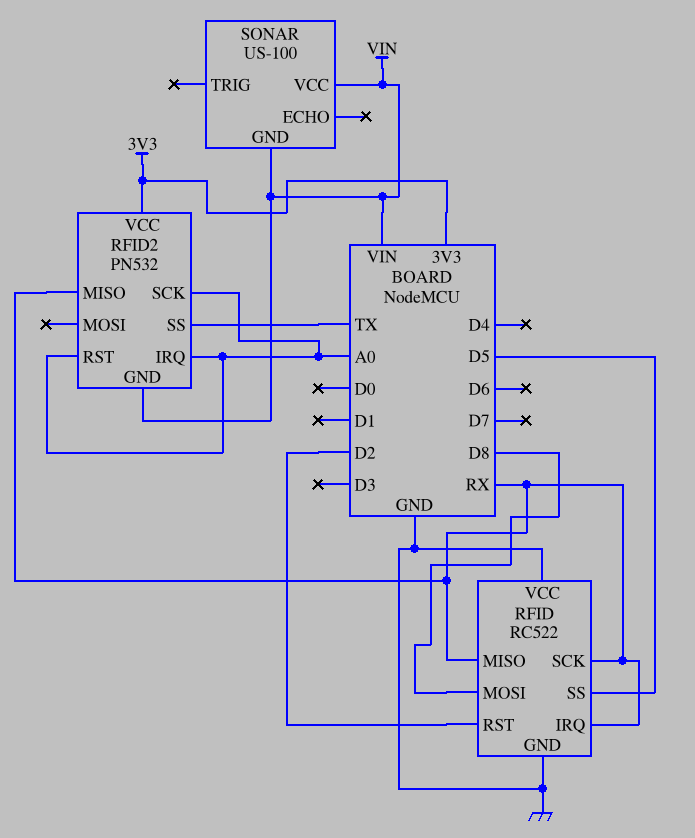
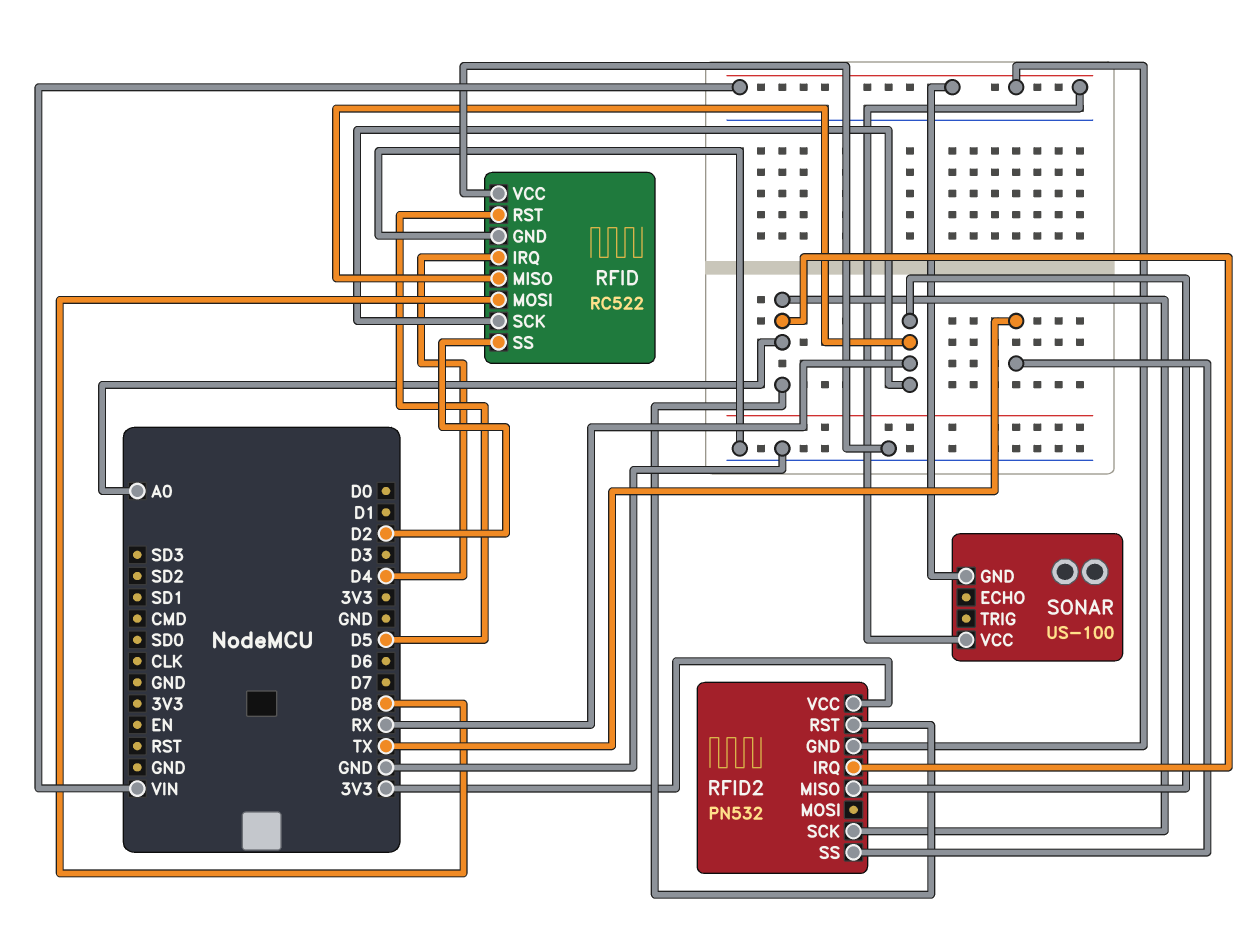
RFID pin IRQ: RX -> D4
RFID pin RST: D2 -> D5
RFID pin SS: D5 -> D2

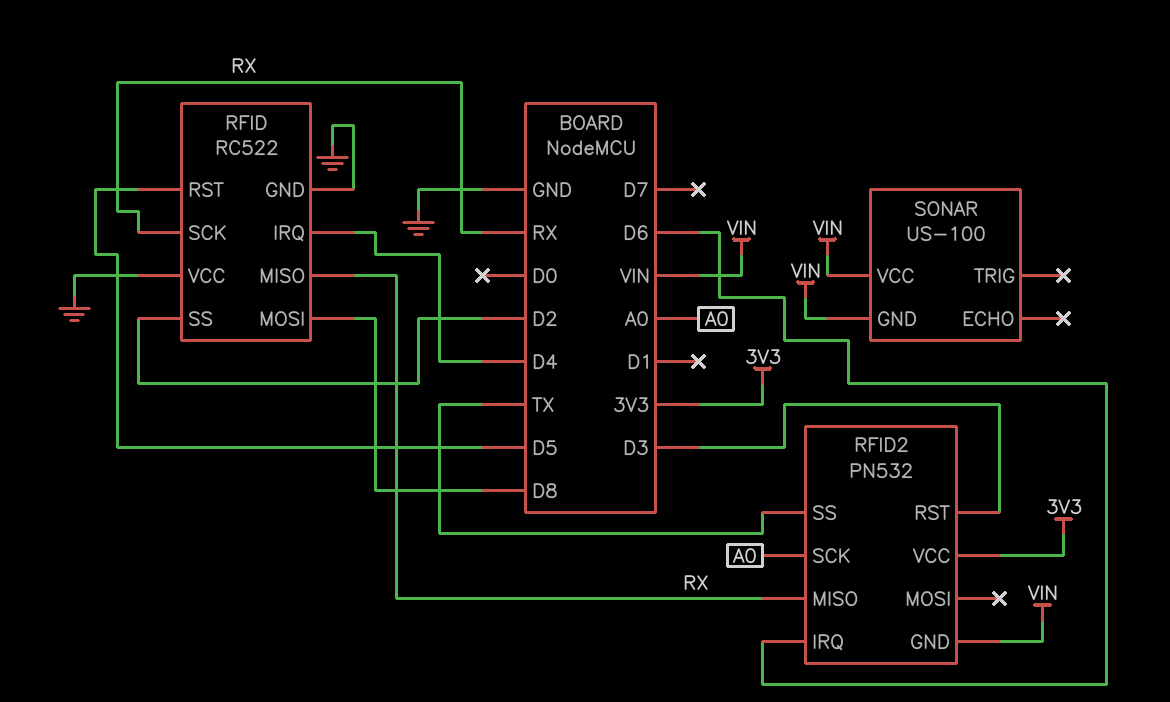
RFID2 pin IRQ: A0 -> D6
RFID2 pin RST: A0 -> D3

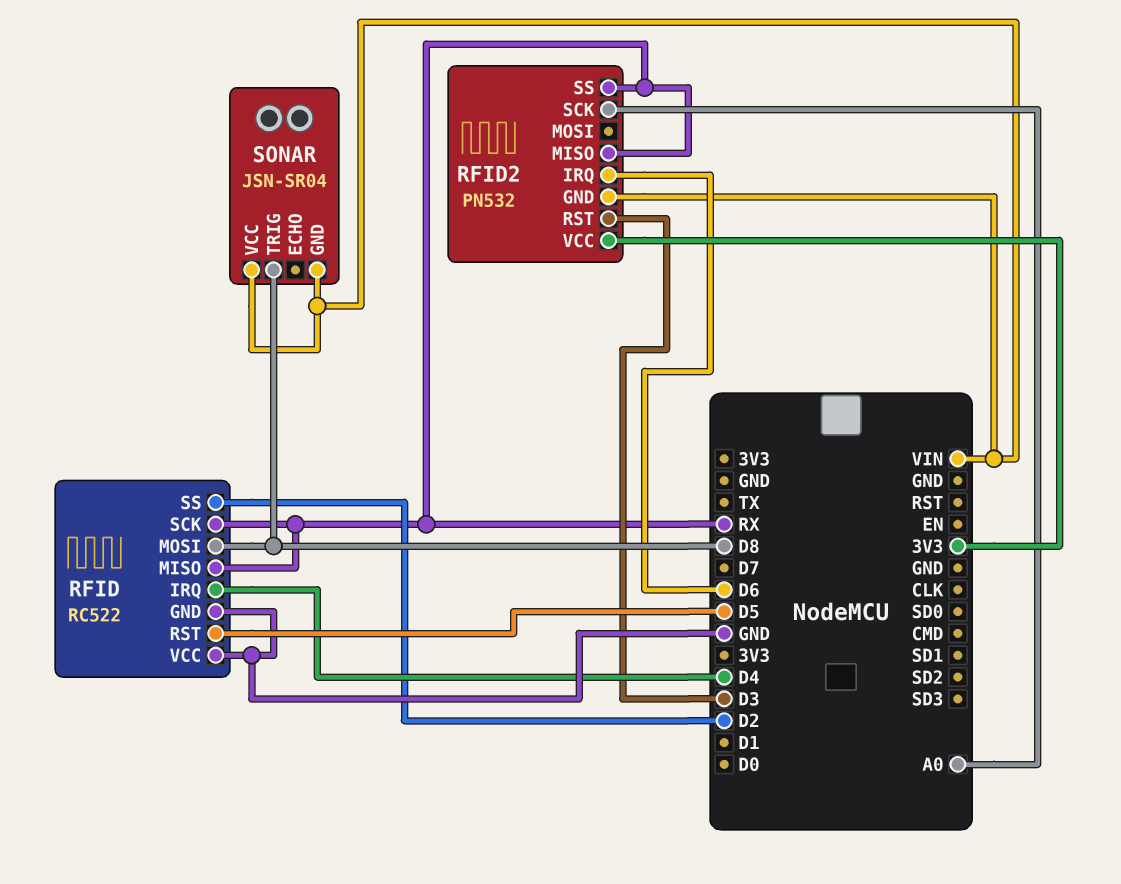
RFID2 pin SS: TX -> RX
SONAR: US-100 -> JSN-SR04
SONAR pin TRIG: none -> D8

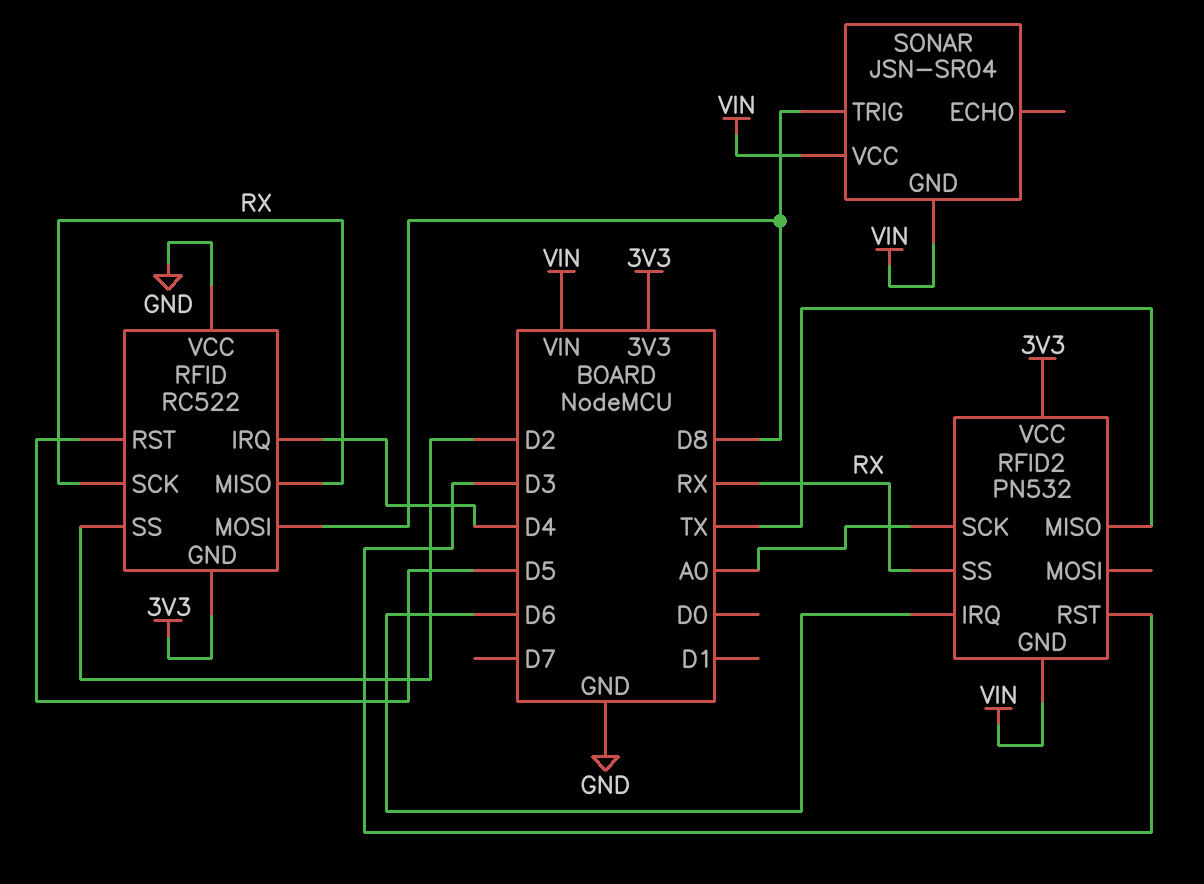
RFID pin GND: GND -> 3V3
RFID2 pin MISO: RX -> TX

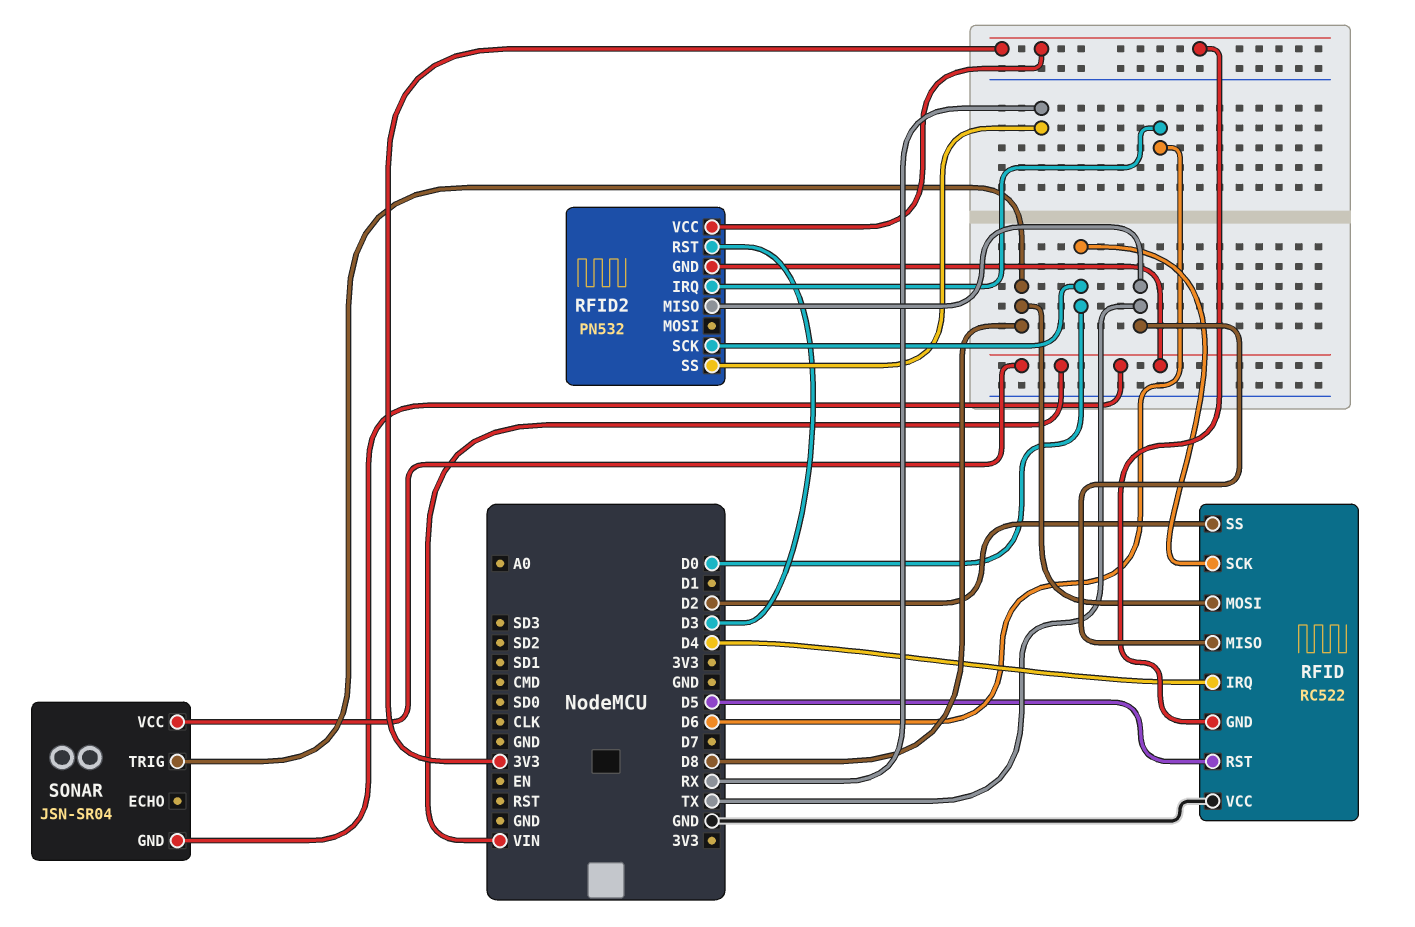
RFID pin MISO: RX -> TX
RFID pin SCK: RX -> D0
RFID2 pin SCK: A0 -> D0

